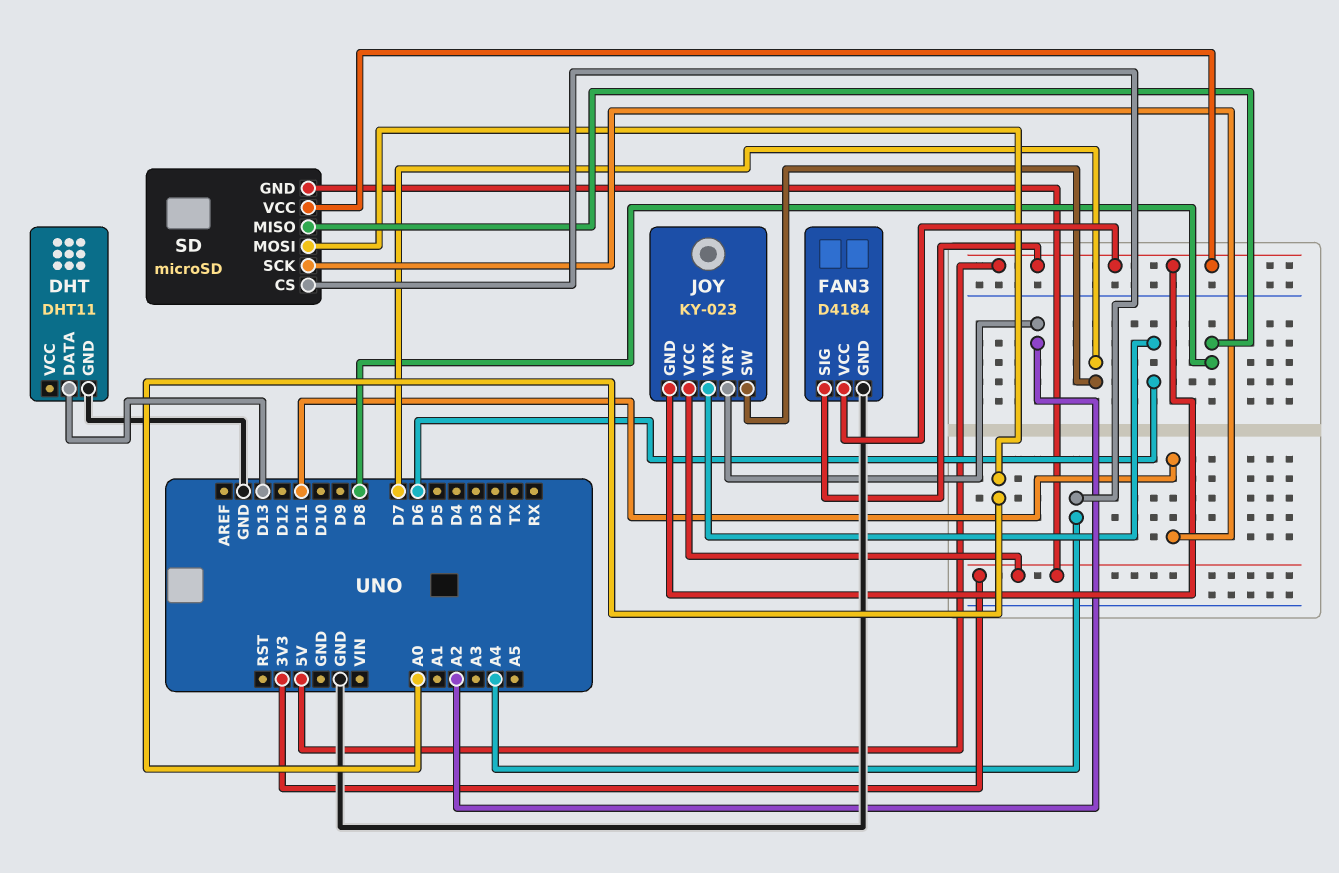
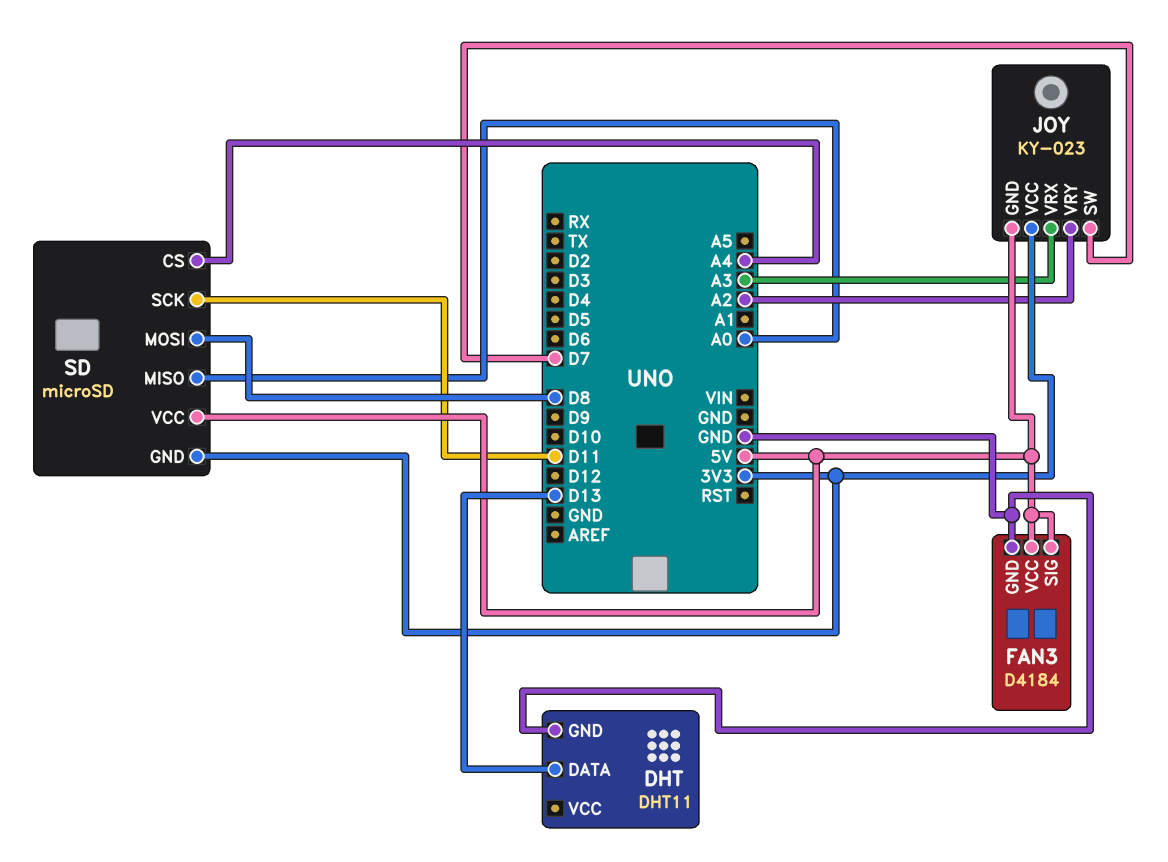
JOY pin VRX: D6 -> A3
SD pin MISO: D8 -> A0
SD pin MOSI: A0 -> D8

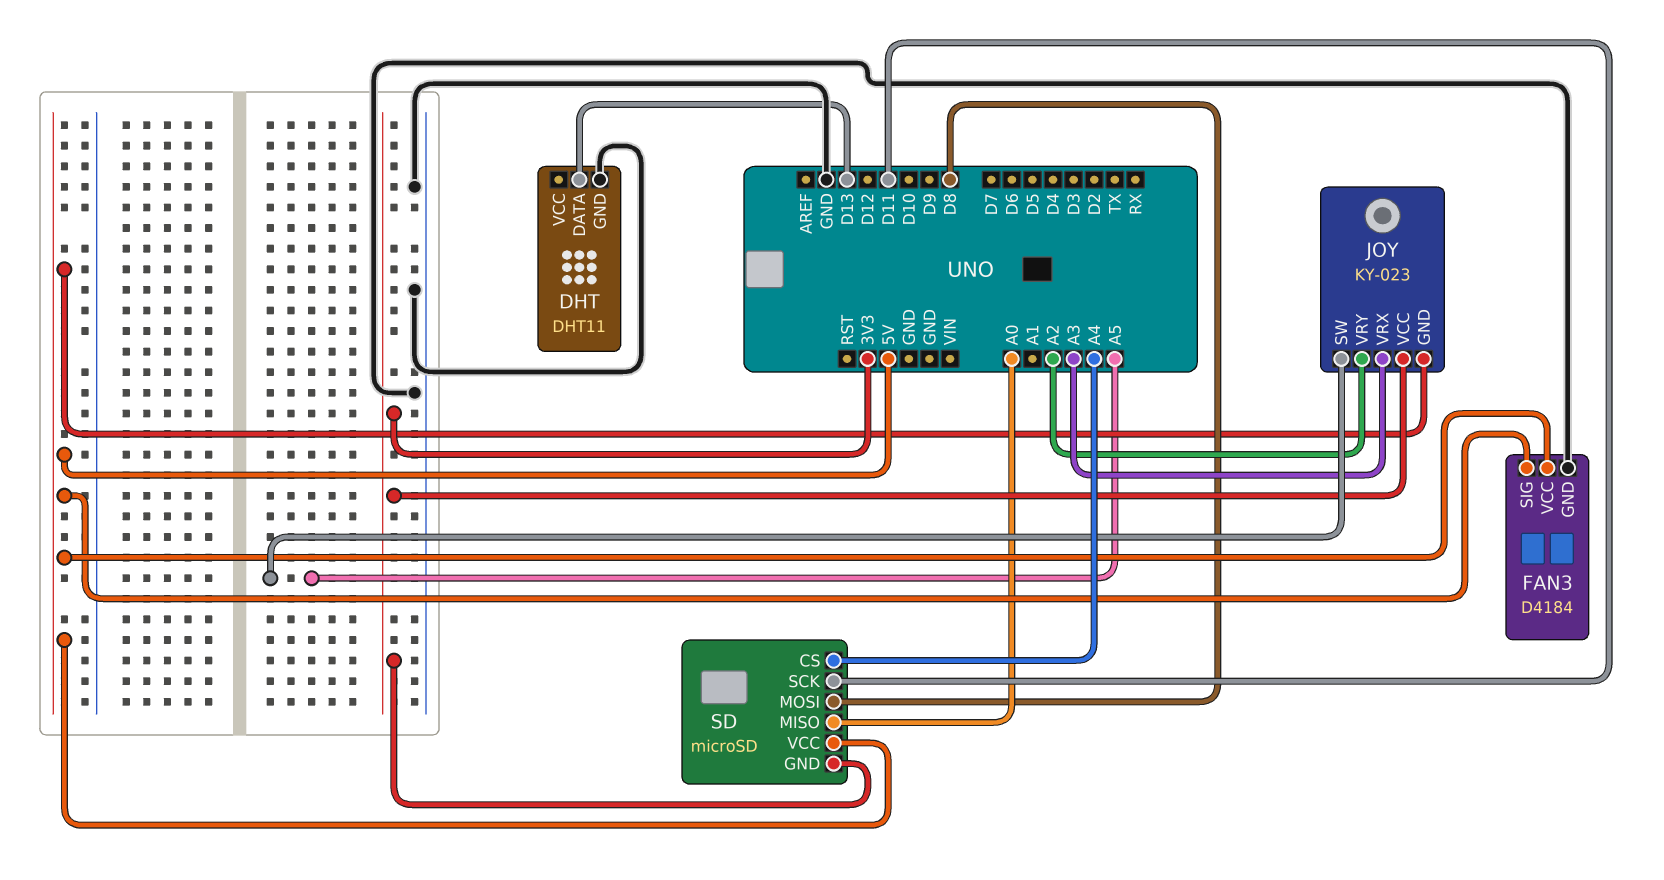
JOY pin SW: D7 -> A5

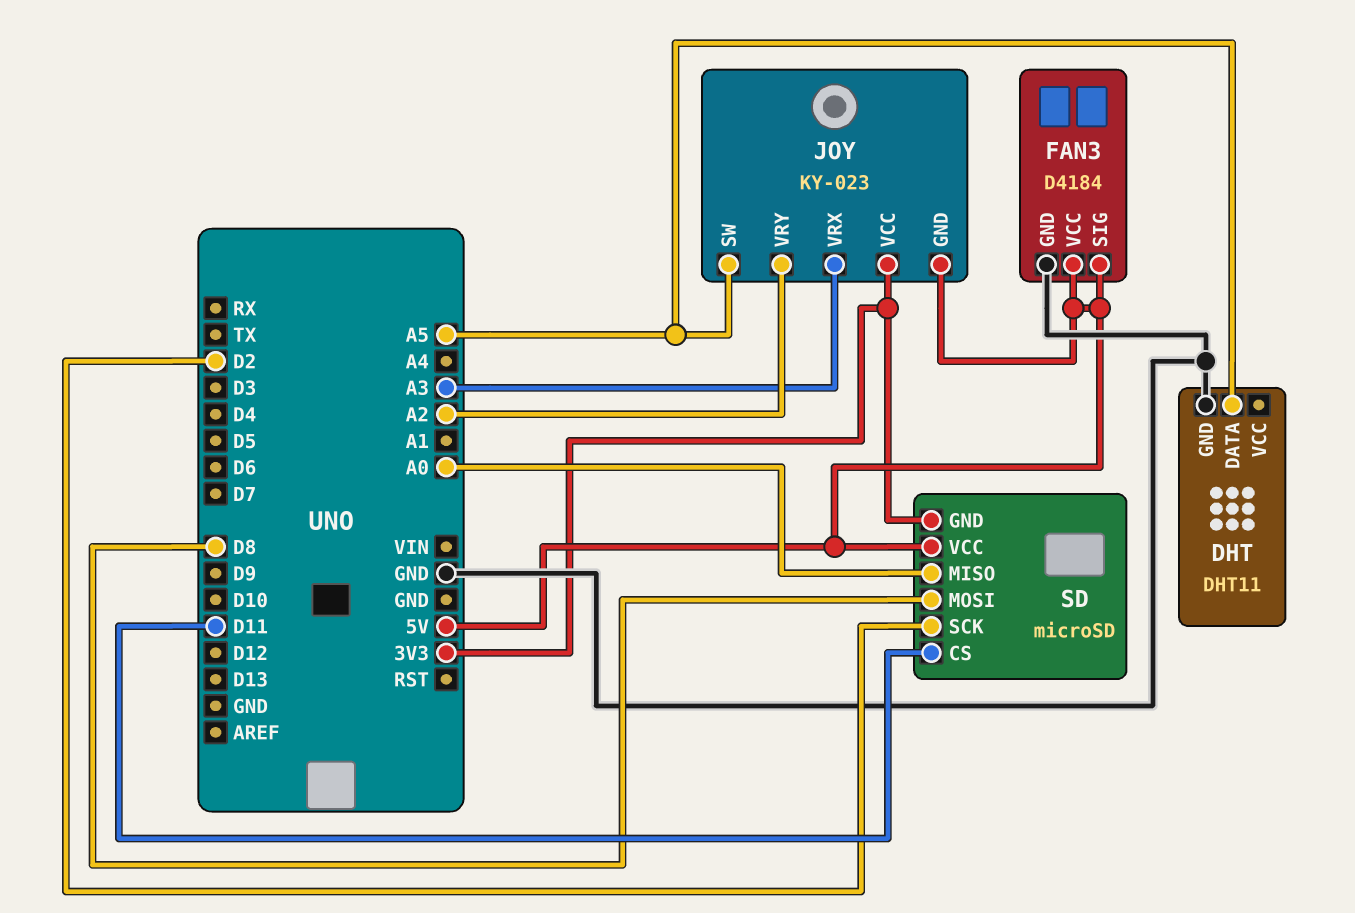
DHT pin DATA: D13 -> A5
SD pin CS: A4 -> D11
SD pin SCK: D11 -> D2

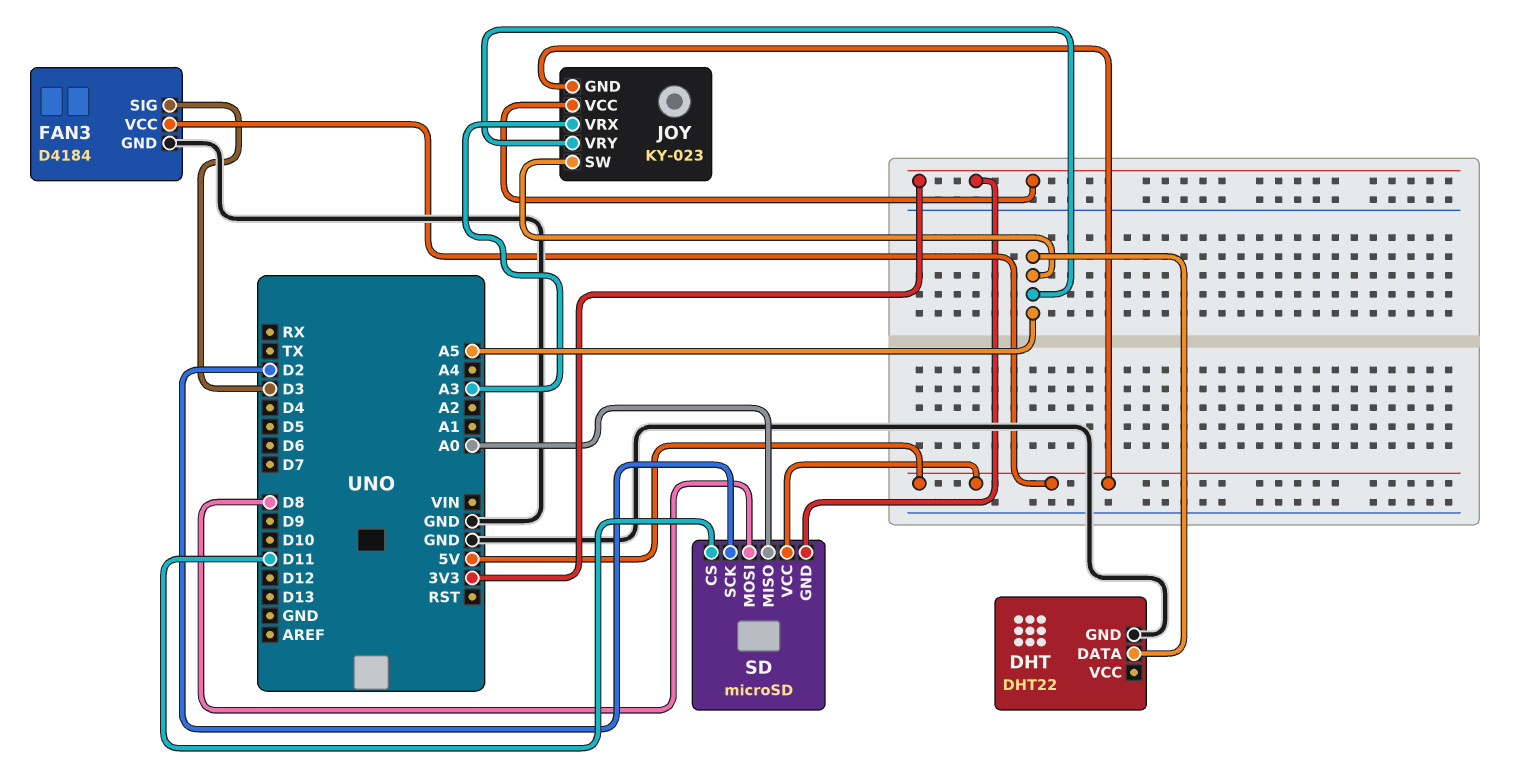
DHT: DHT11 -> DHT22
FAN3 pin SIG: 5V -> D3
JOY pin VRY: A2 -> A5

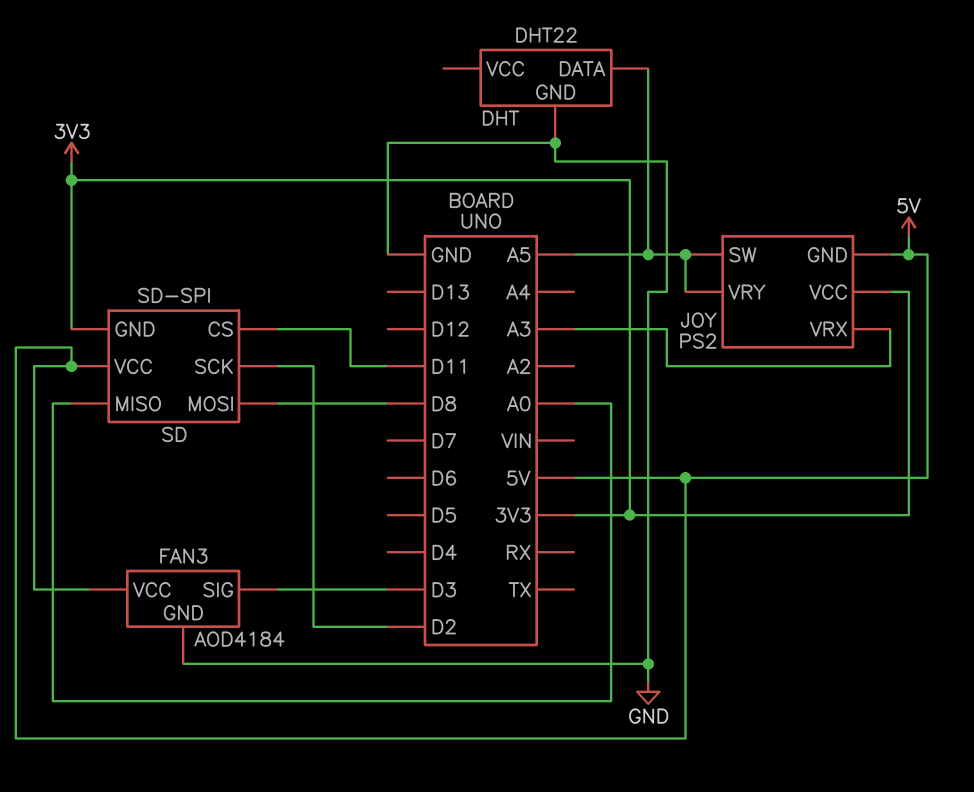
FAN3: D4184 -> AOD4184
JOY: KY-023 -> PS2
SD: microSD -> SD-SPI

